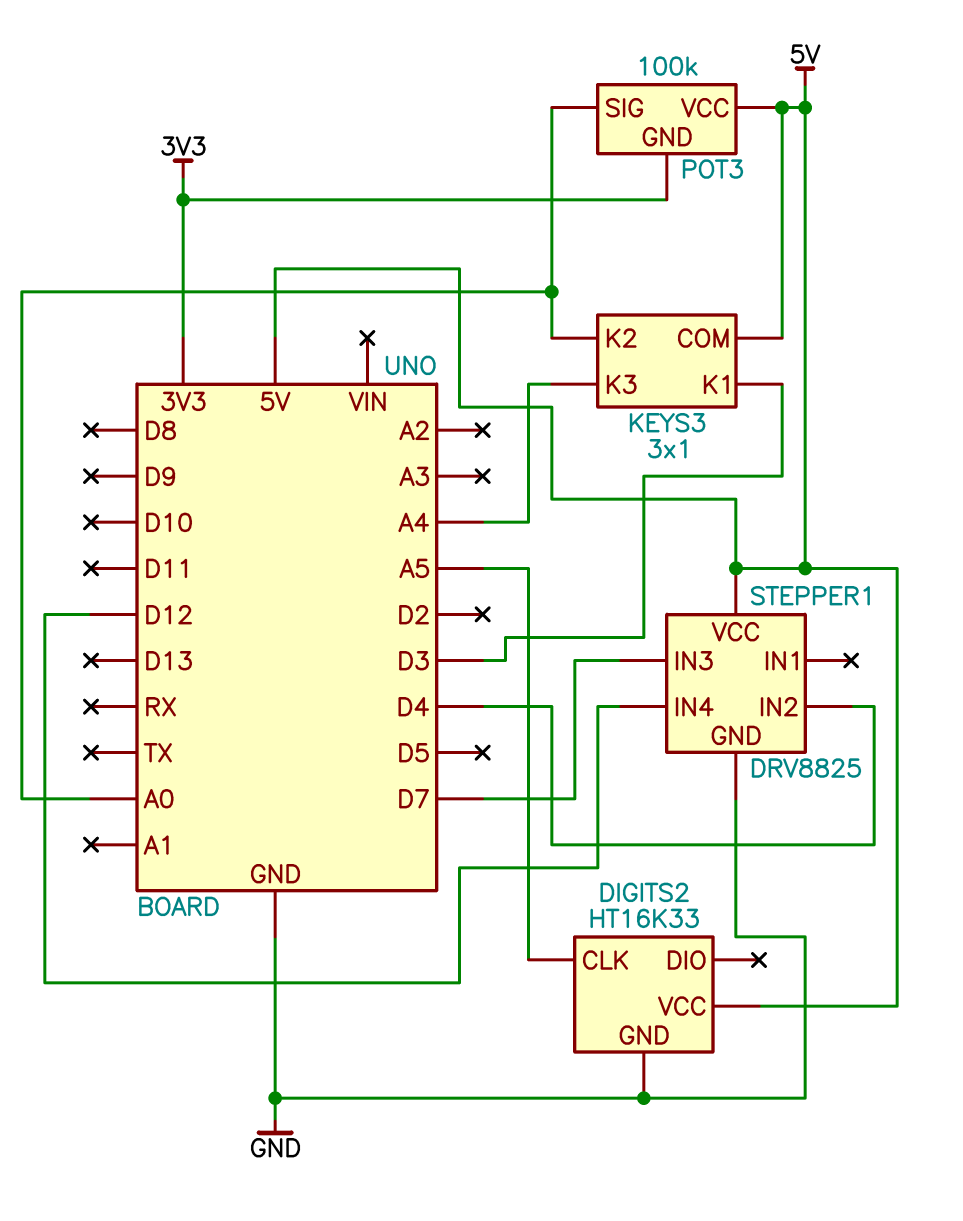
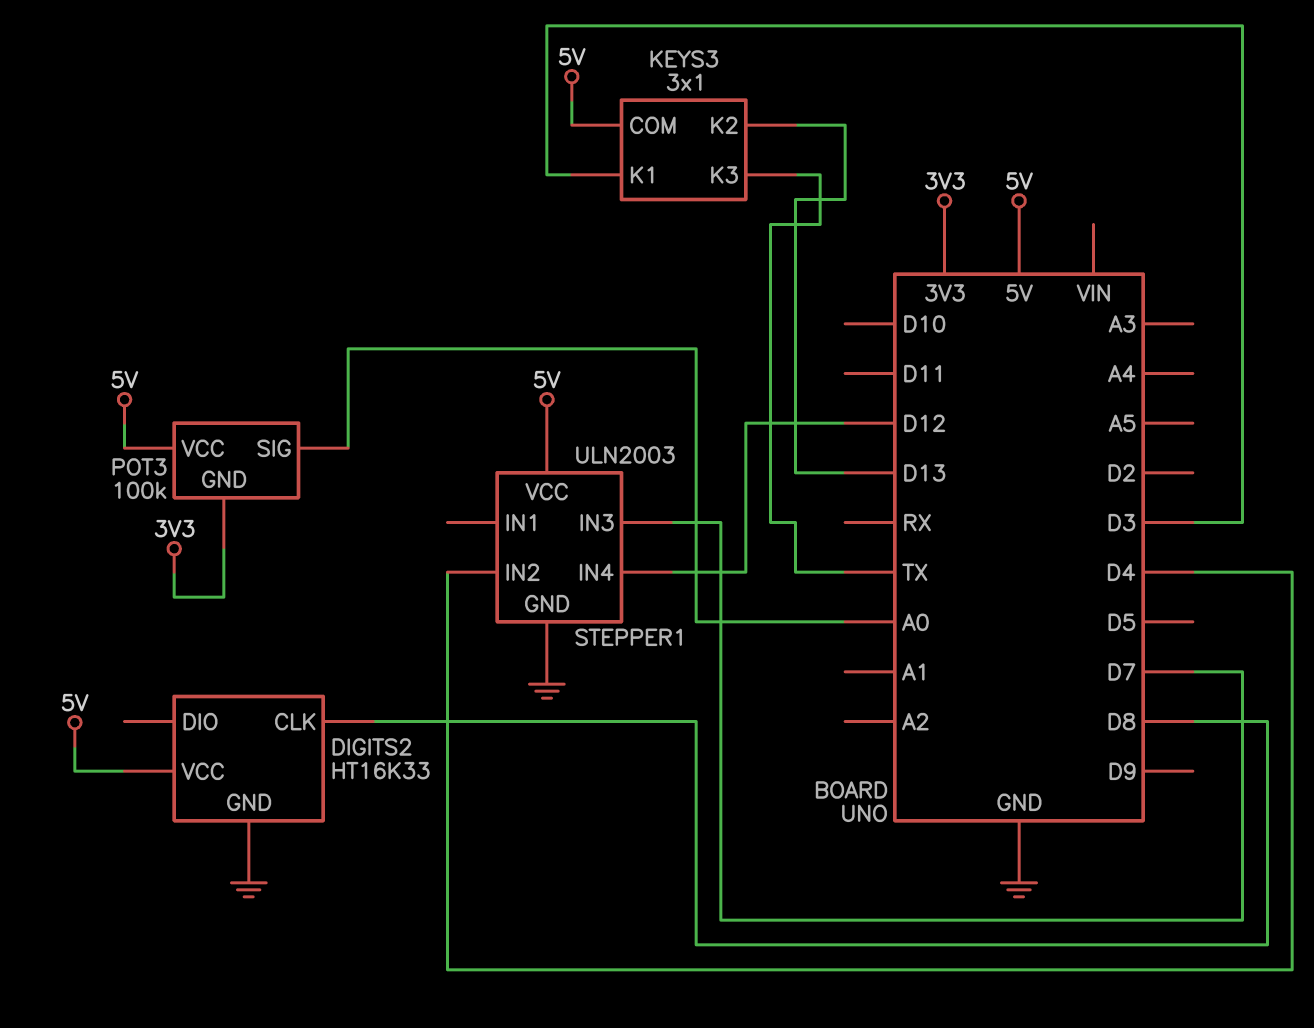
DIGITS2 pin CLK: A5 -> D8
KEYS3 pin K2: A0 -> D13
KEYS3 pin K3: A4 -> TX
STEPPER1: DRV8825 -> ULN2003

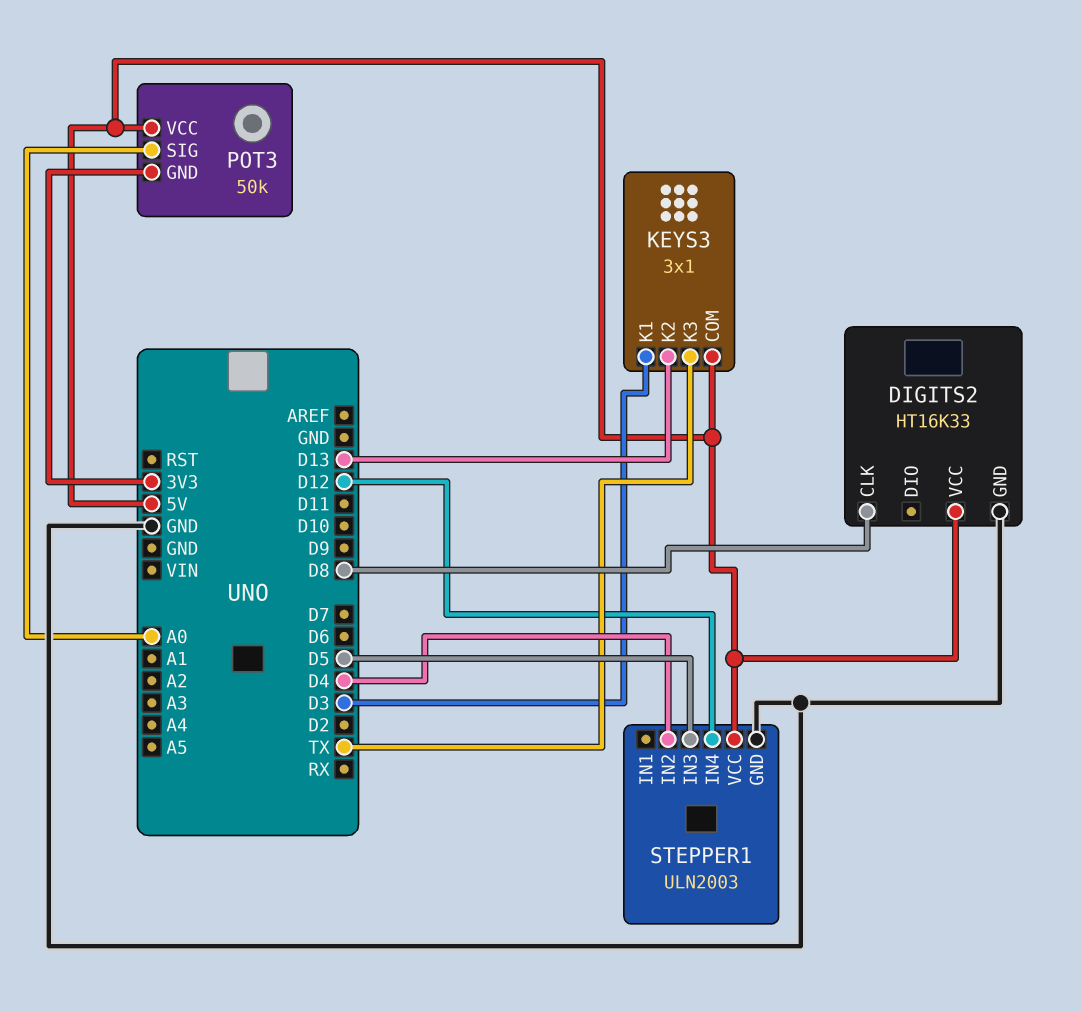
POT3: 100k -> 50k
STEPPER1 pin IN3: D7 -> D5

